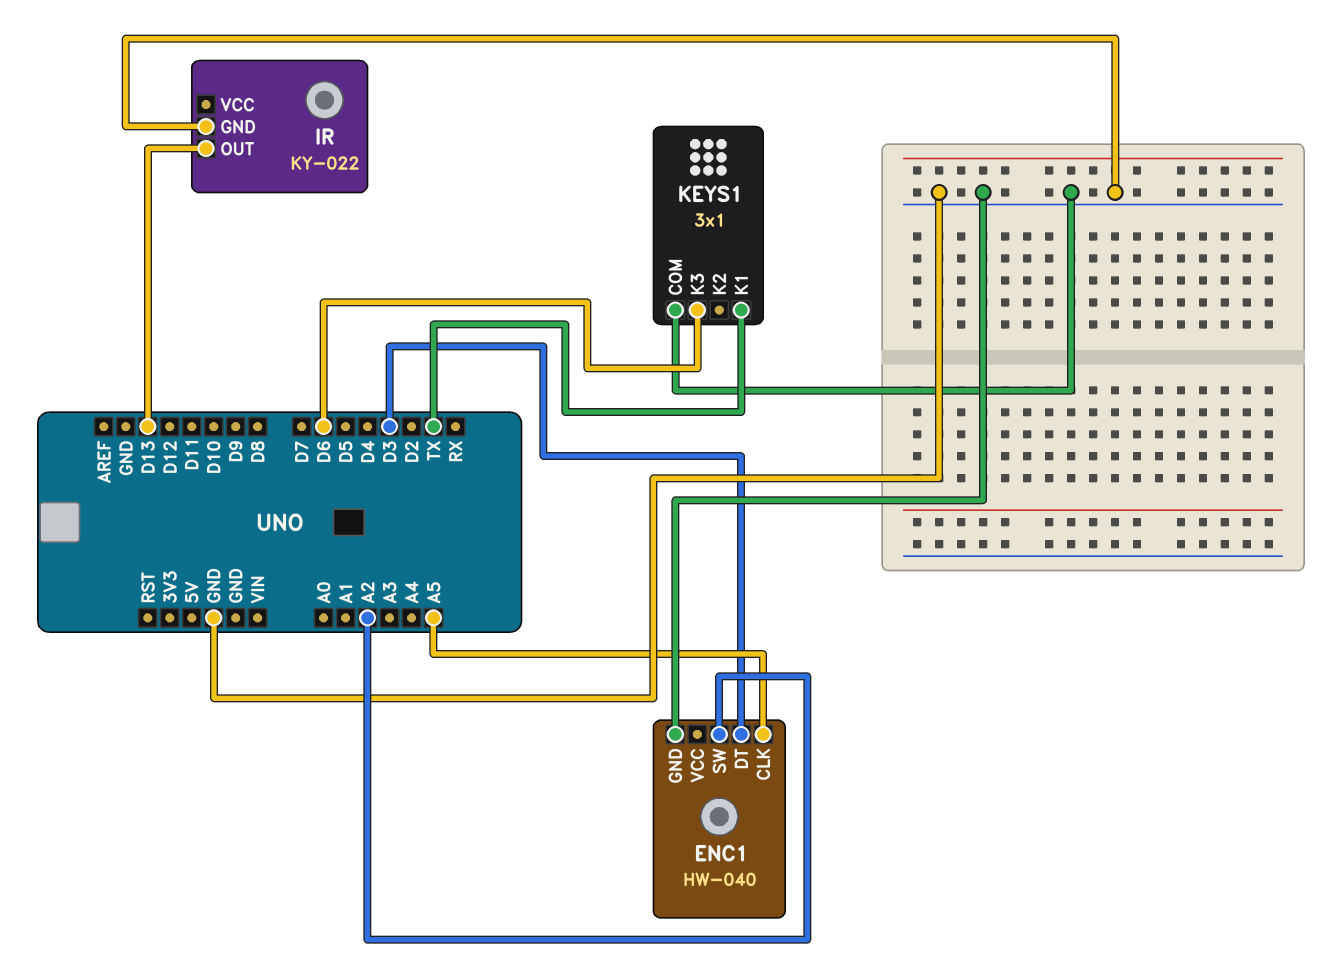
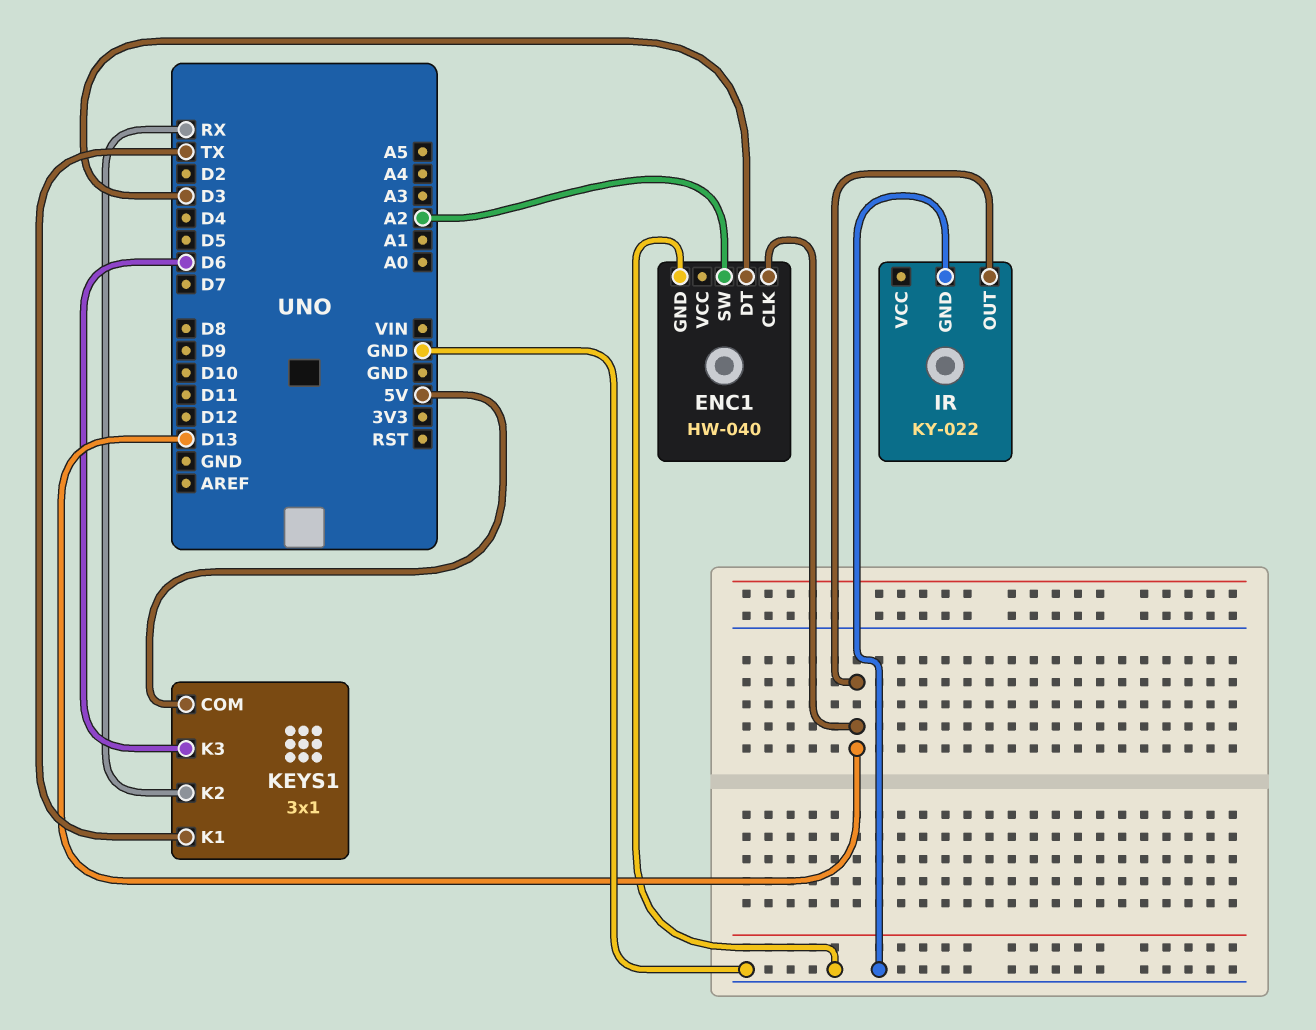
ENC1 pin CLK: A5 -> D13
KEYS1 pin COM: GND -> 5V
KEYS1 pin K2: none -> RX

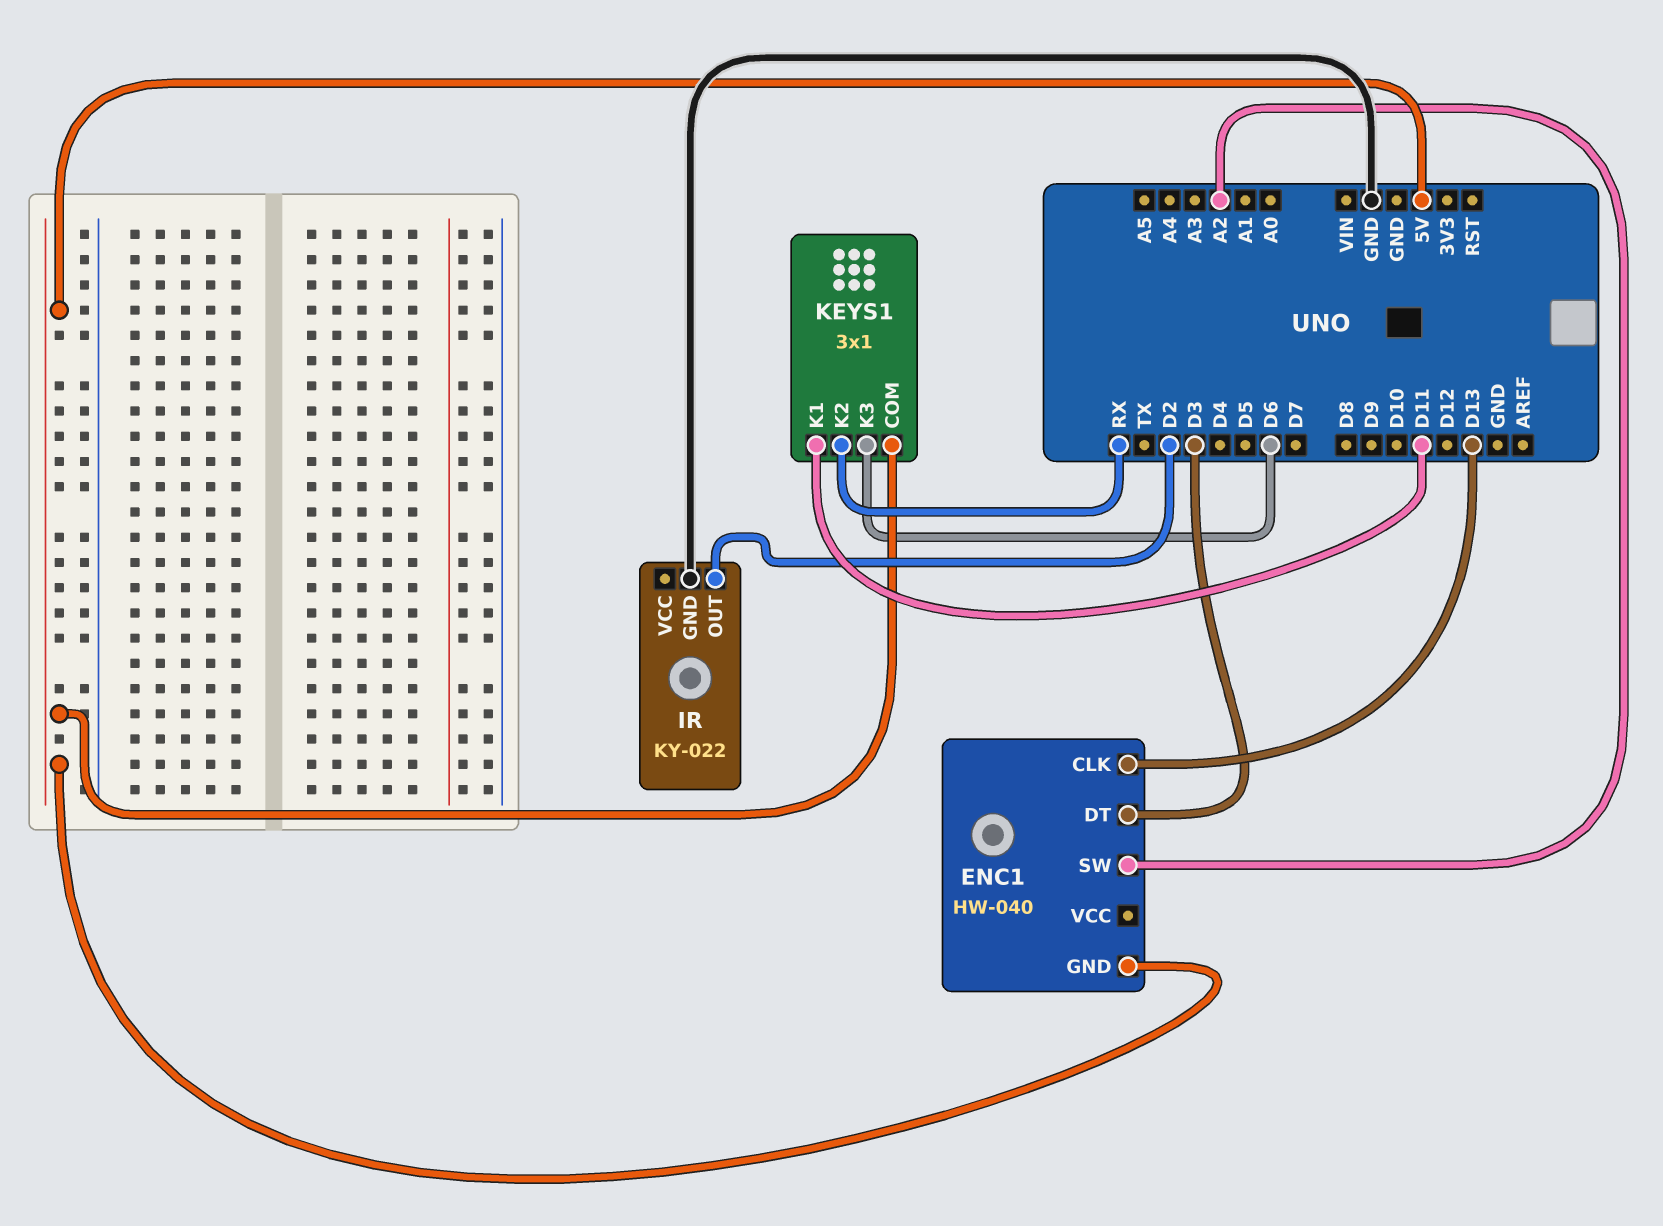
ENC1 pin GND: GND -> 5V
IR pin OUT: D13 -> D2
KEYS1 pin K1: TX -> D11

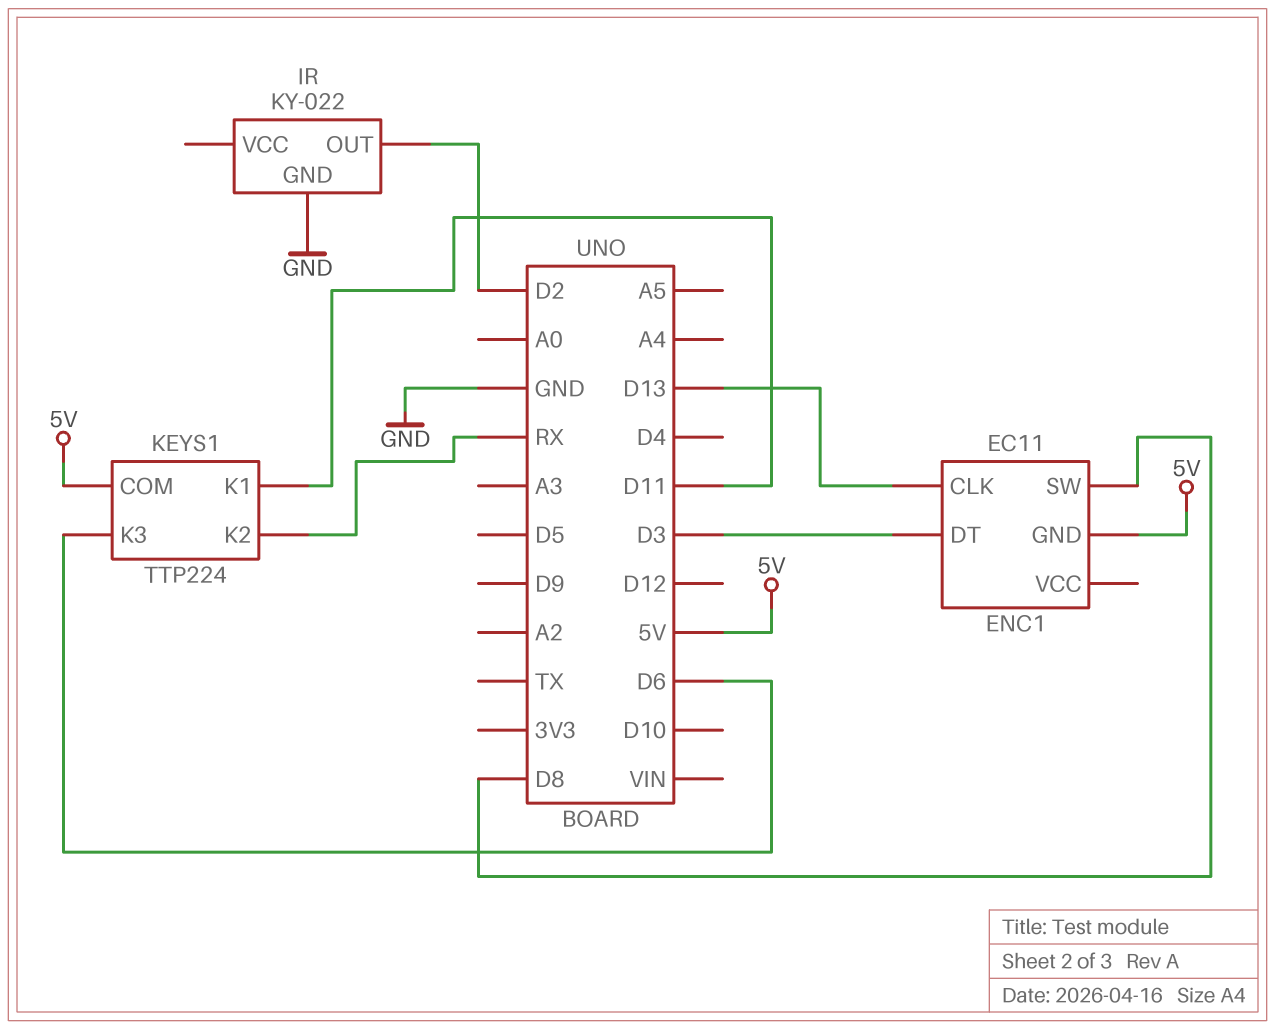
ENC1: HW-040 -> EC11
ENC1 pin SW: A2 -> D8
KEYS1: 3x1 -> TTP224

